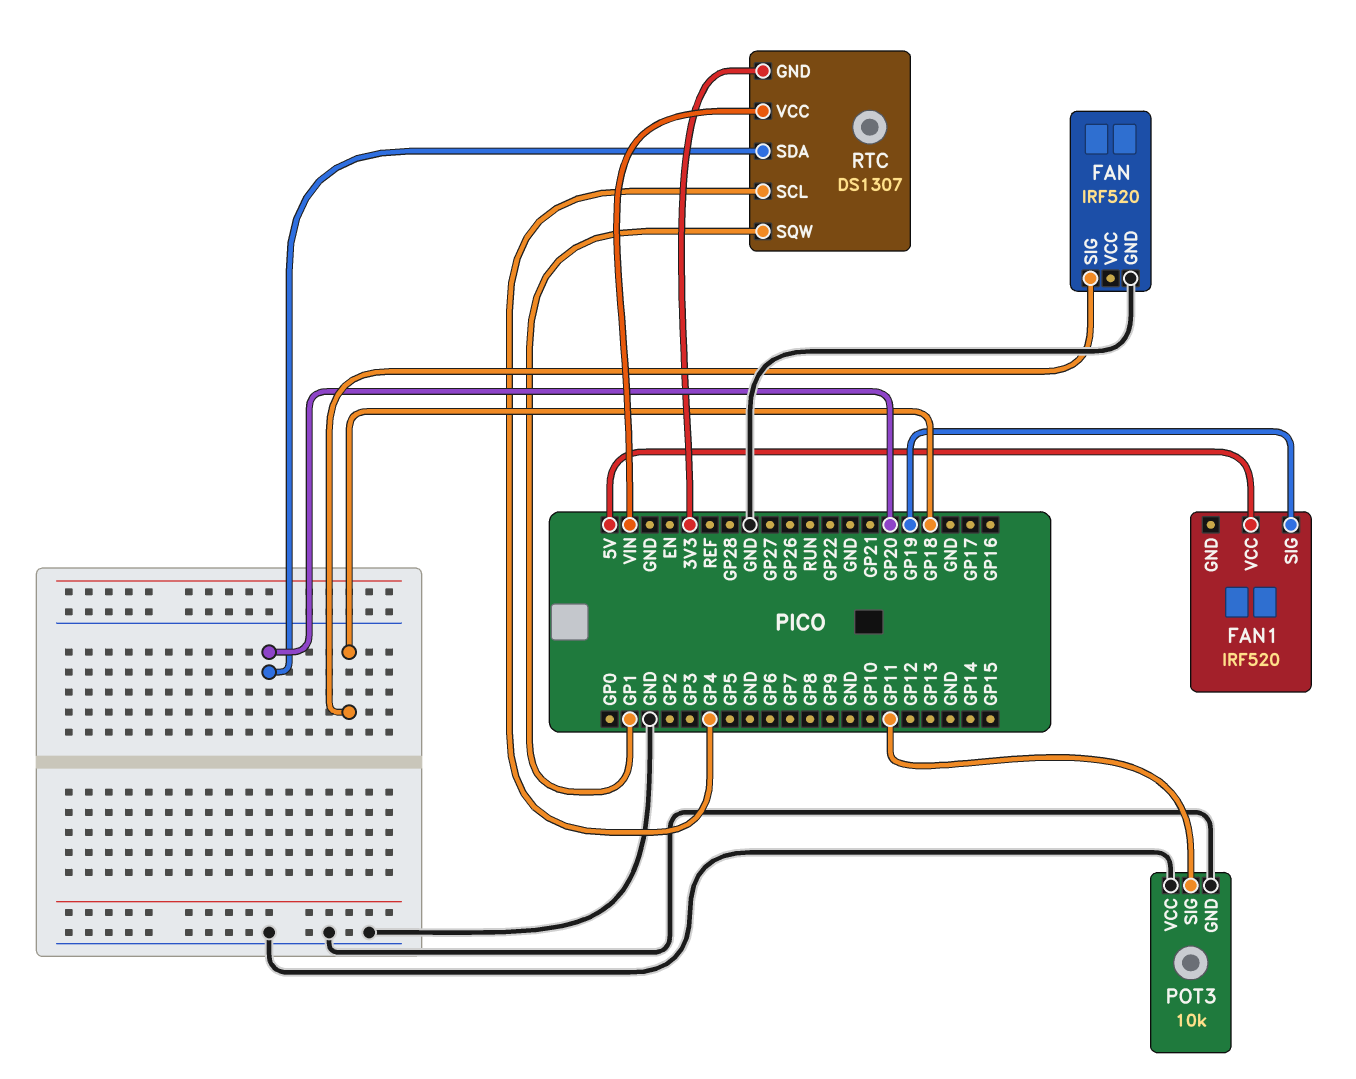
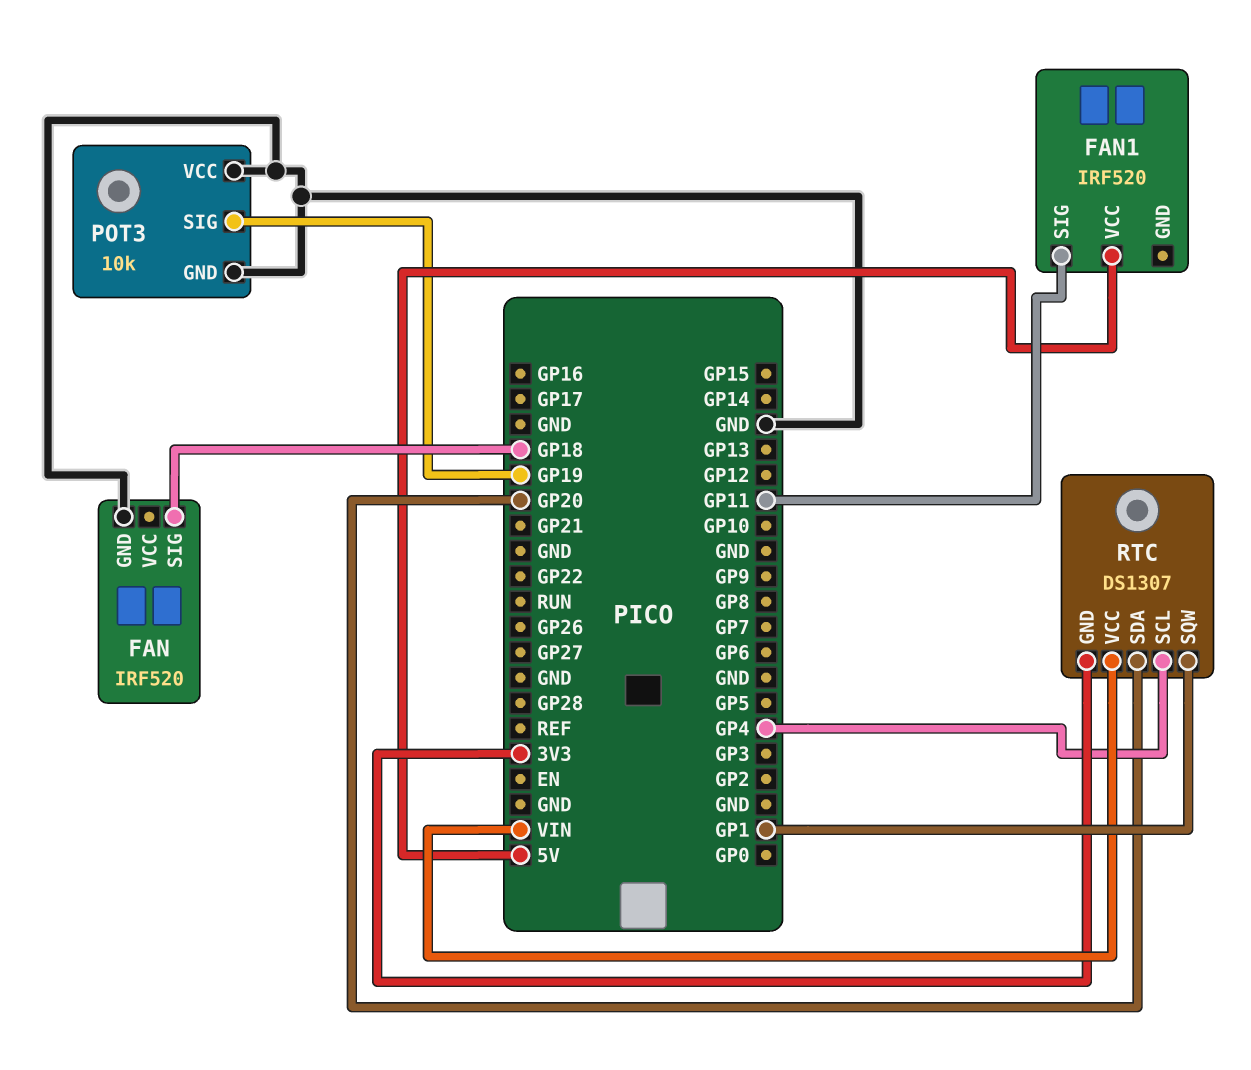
FAN1 pin SIG: GP19 -> GP11
POT3 pin SIG: GP11 -> GP19

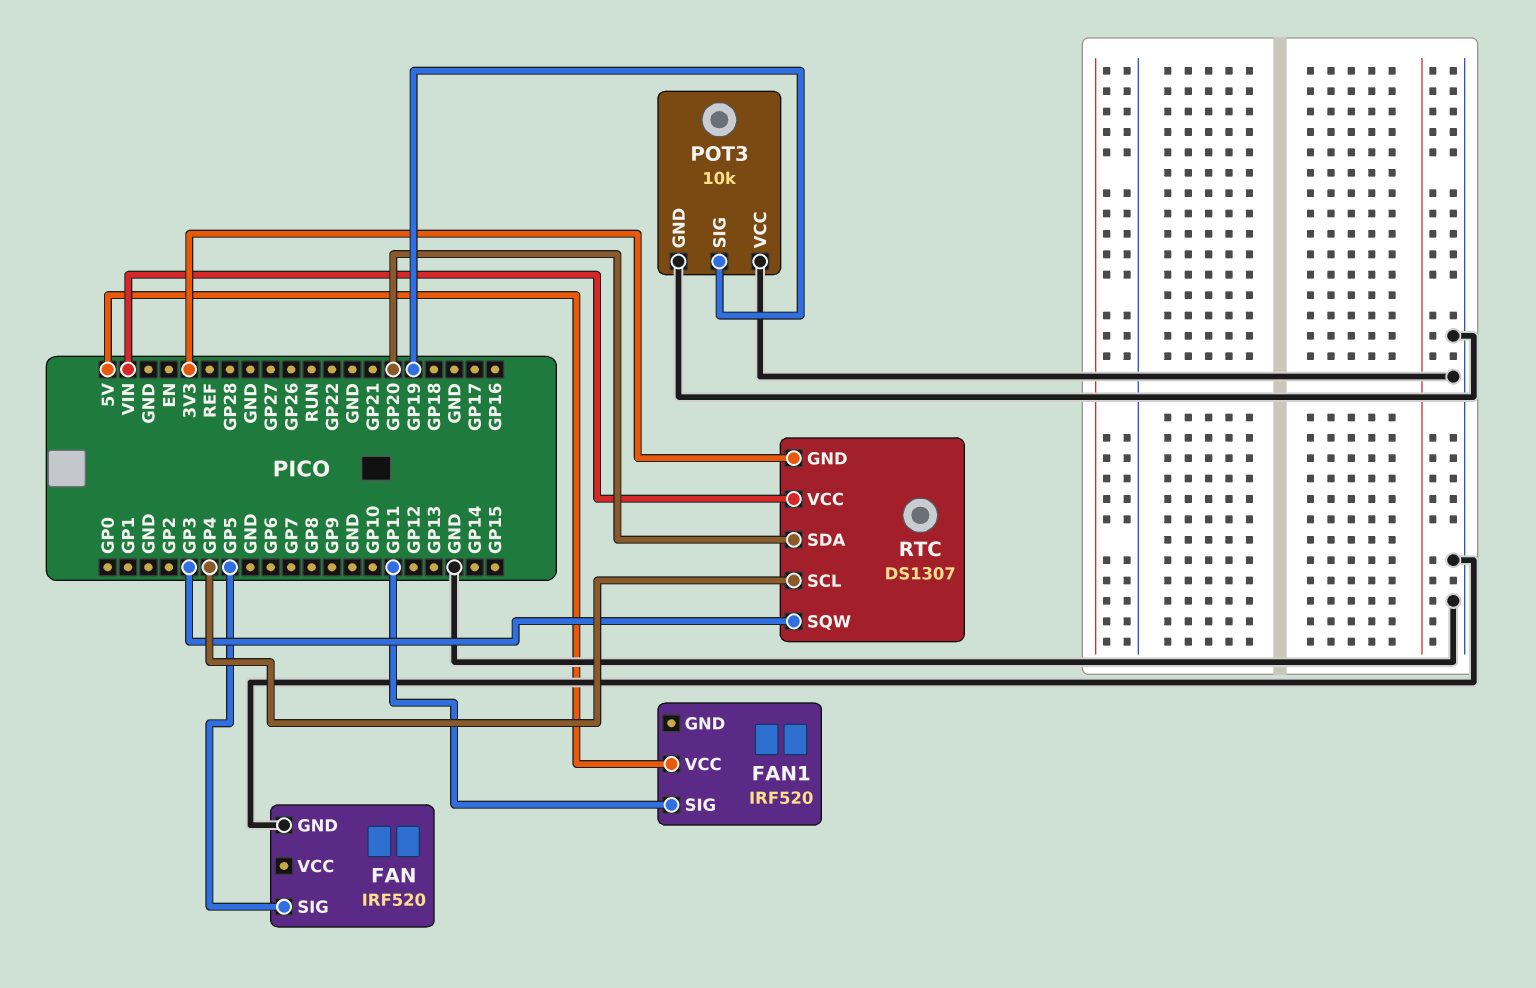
FAN pin SIG: GP18 -> GP5
RTC pin SQW: GP1 -> GP3

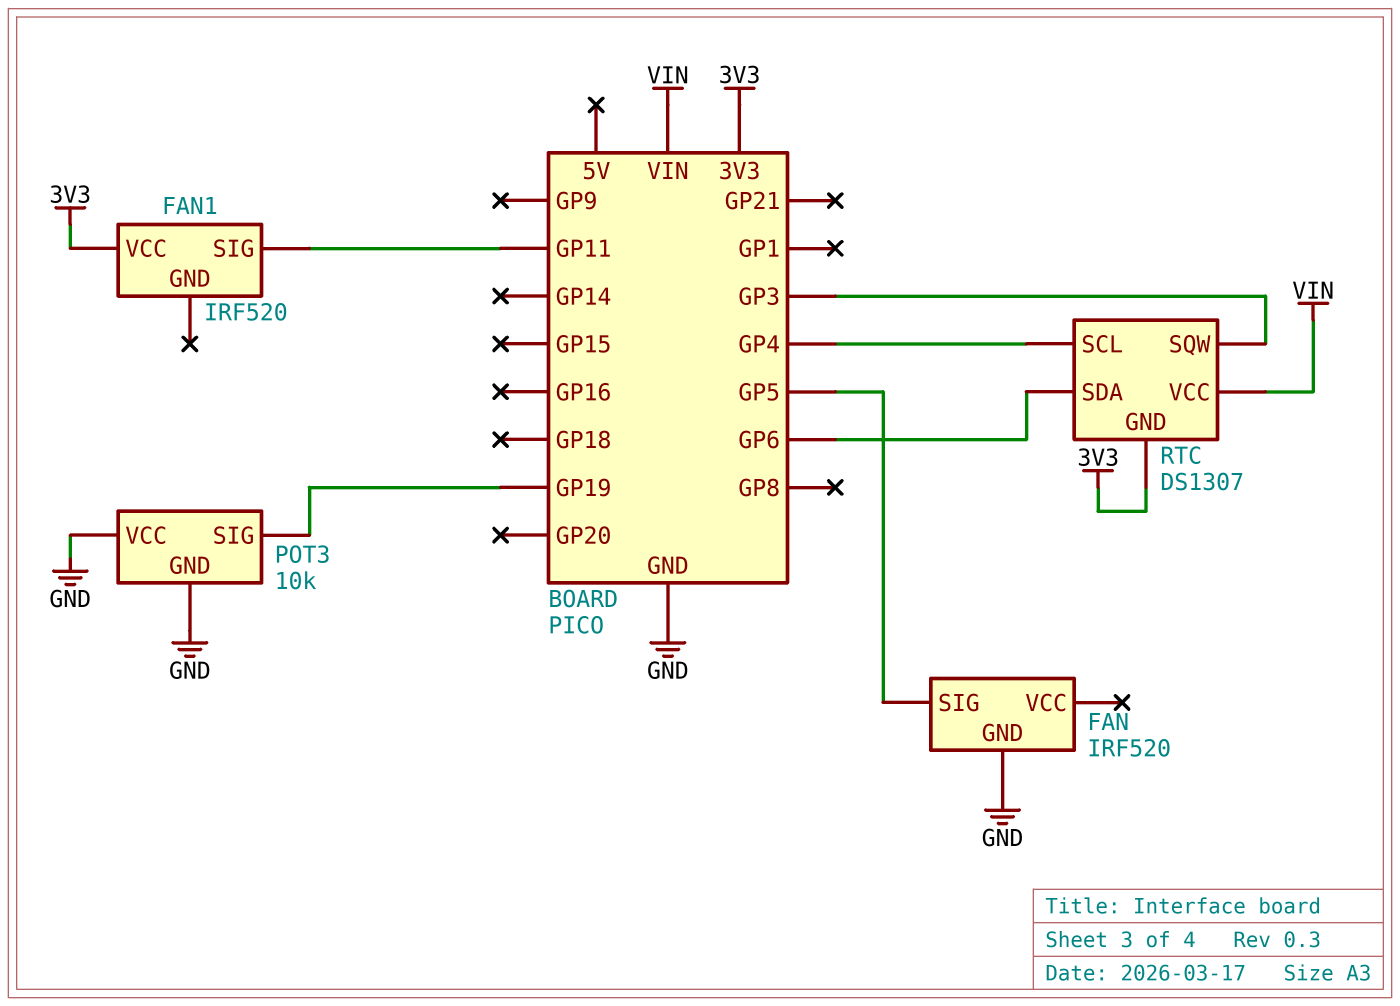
FAN1 pin VCC: 5V -> 3V3
RTC pin SDA: GP20 -> GP6

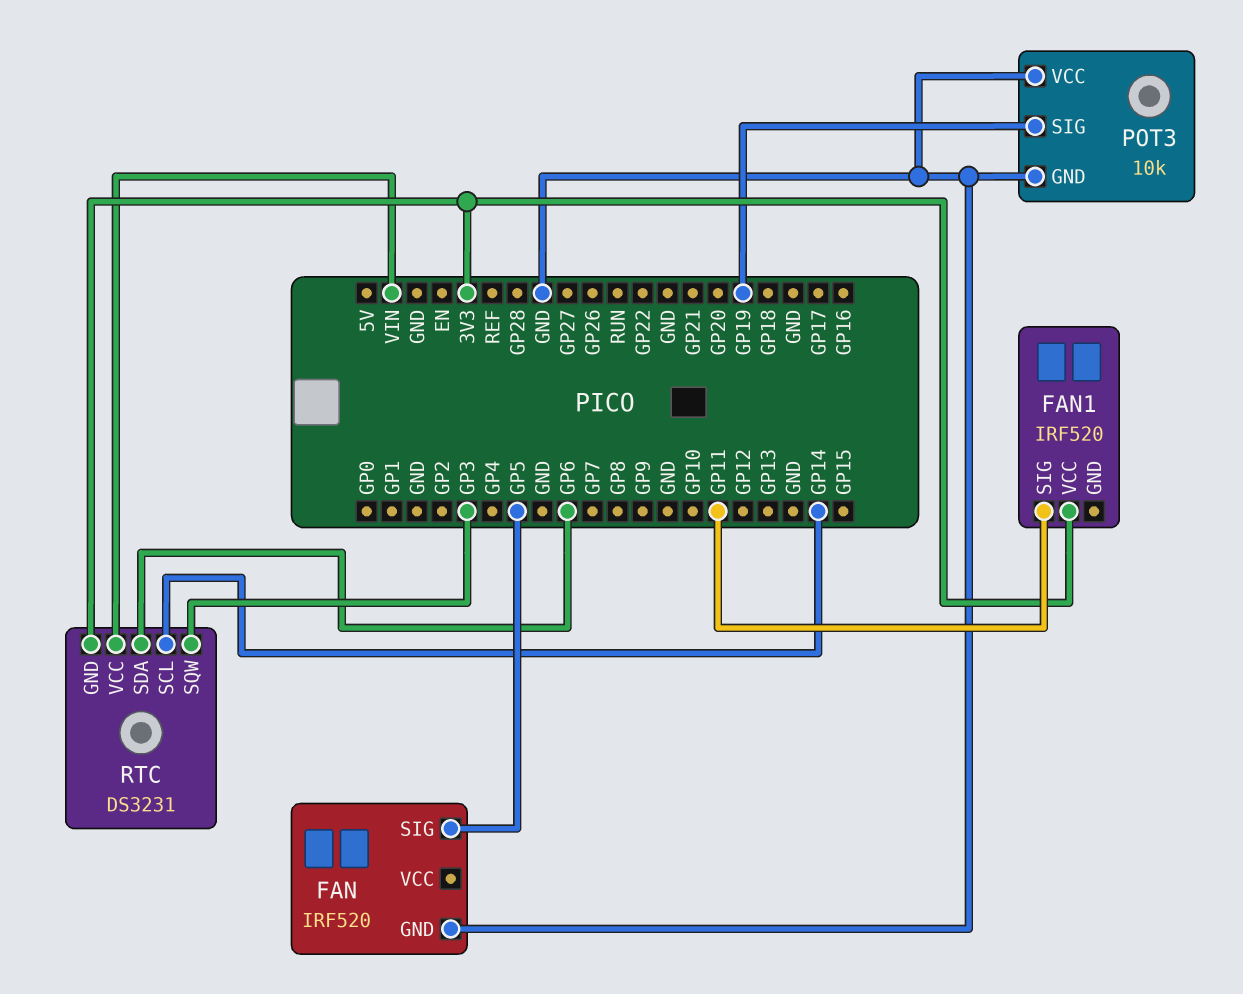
RTC: DS1307 -> DS3231
RTC pin SCL: GP4 -> GP14

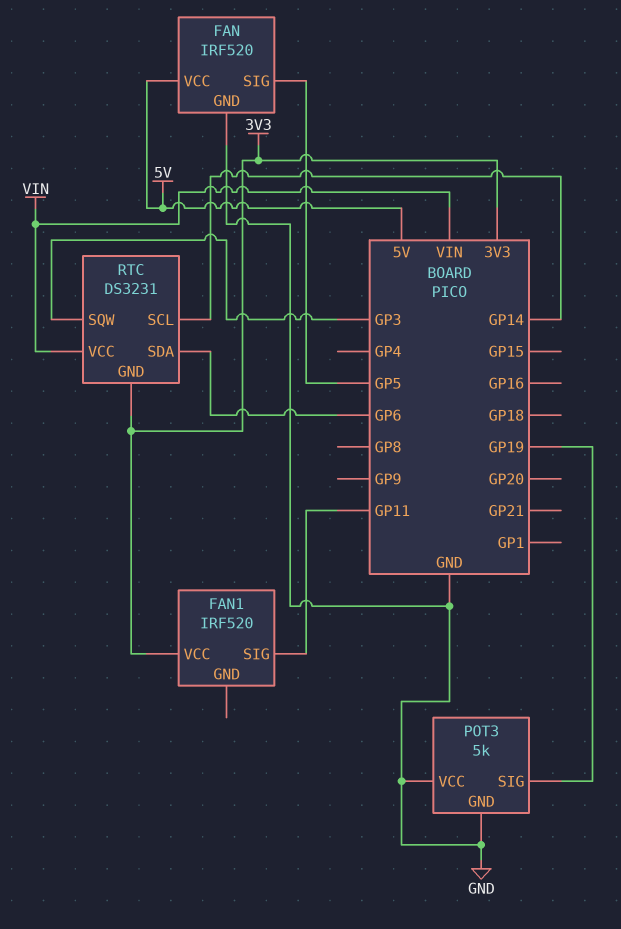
FAN pin VCC: none -> 5V
POT3: 10k -> 5k

